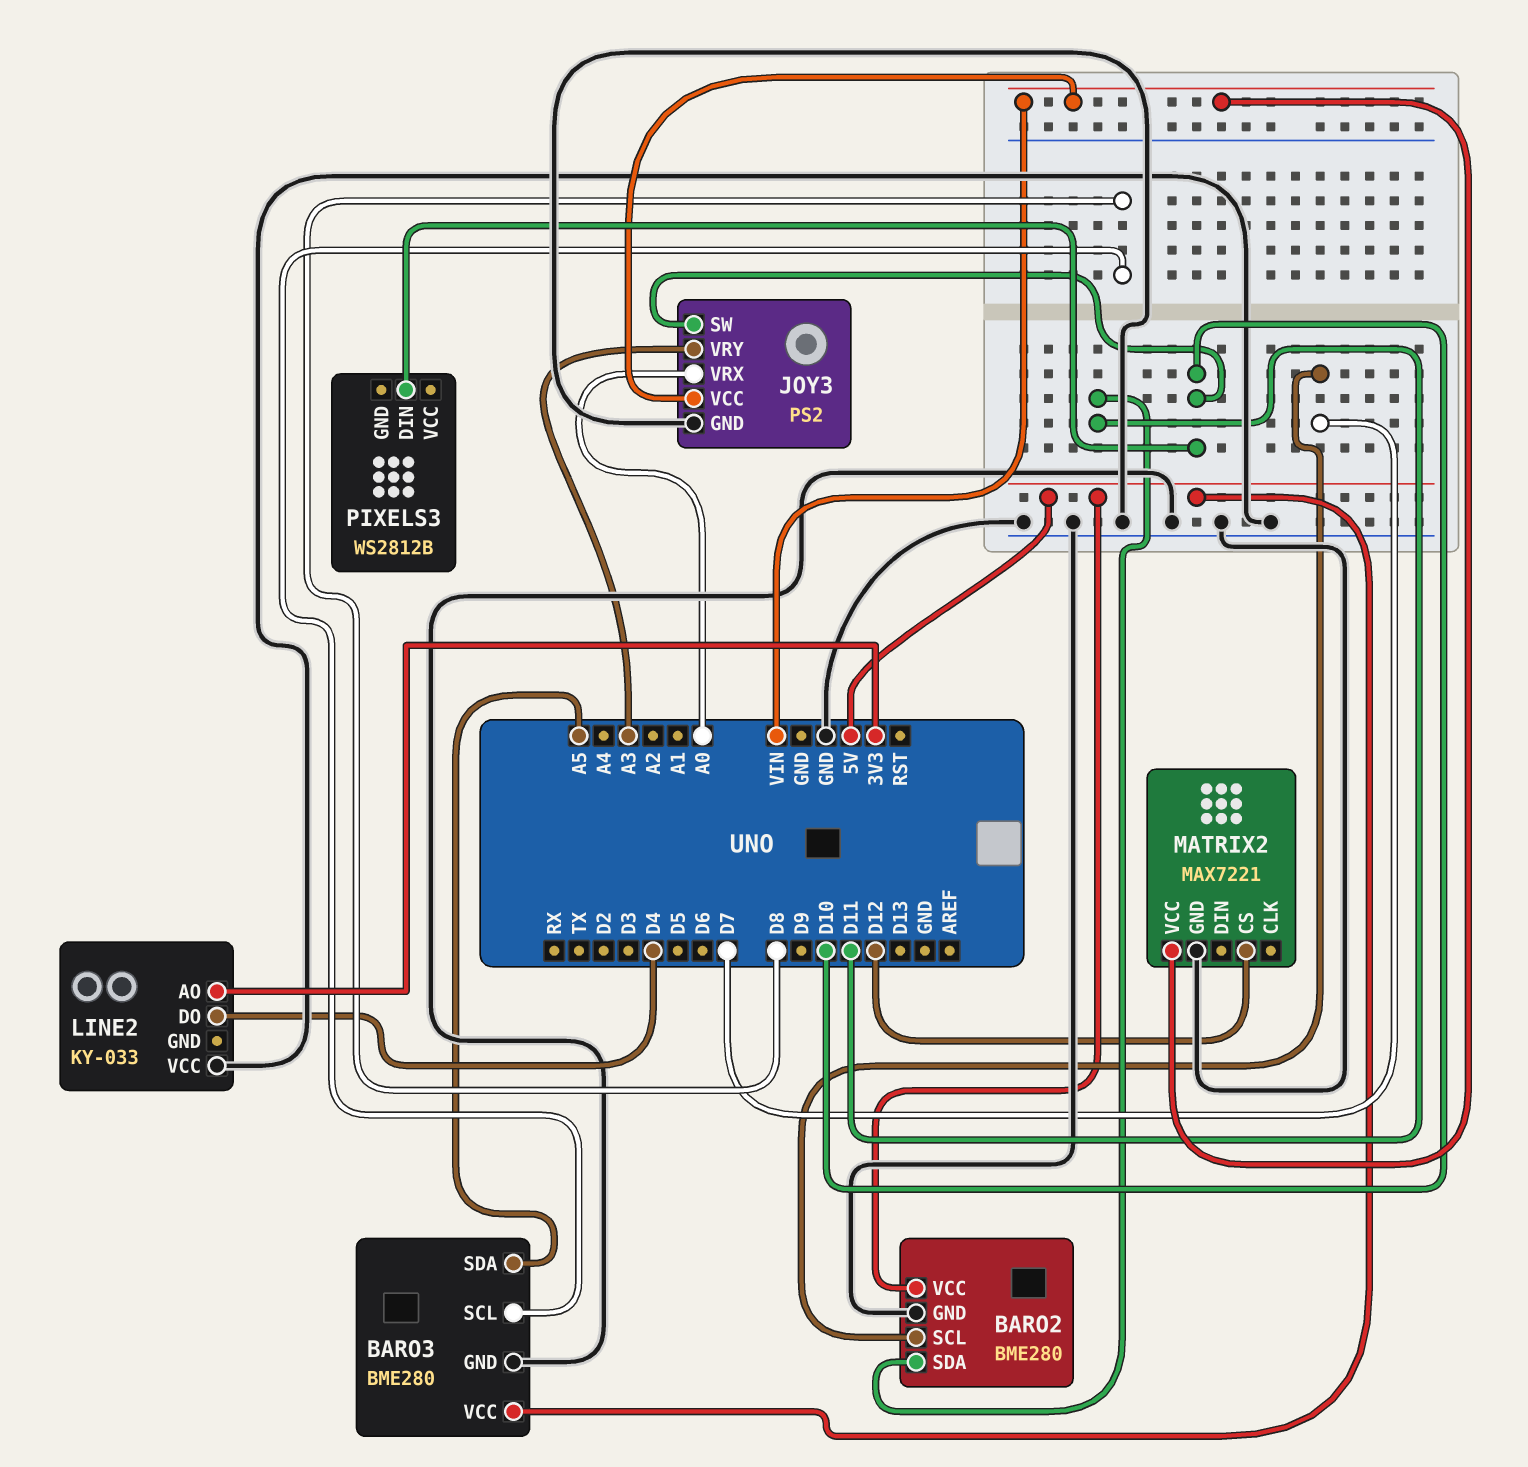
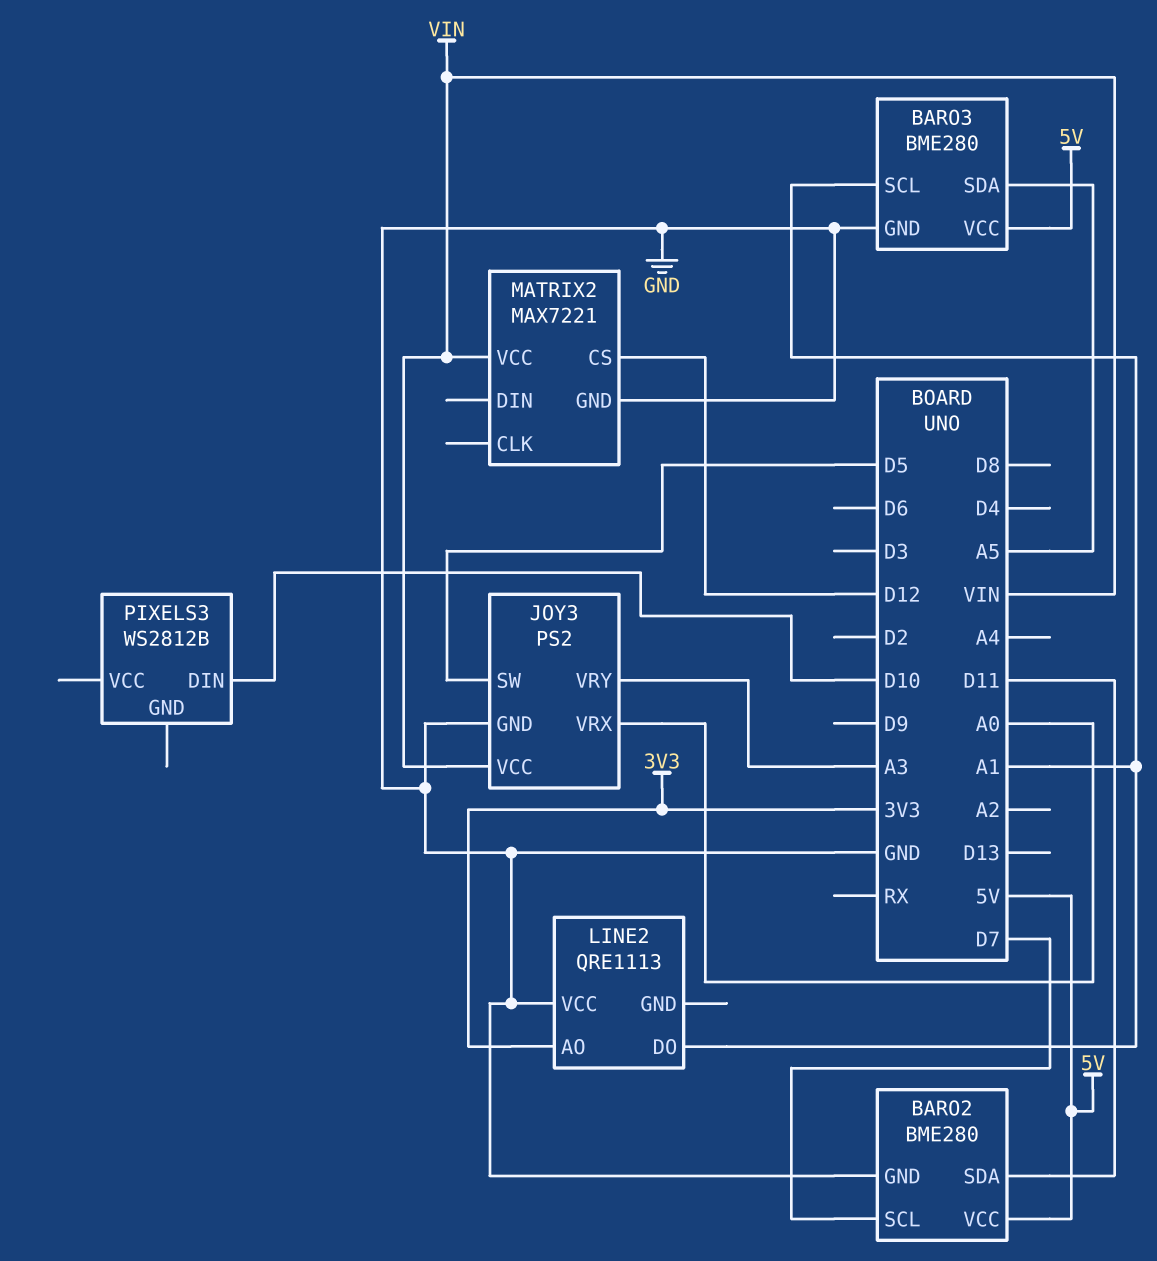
BARO3 pin SCL: D8 -> A1
JOY3 pin SW: D10 -> D5
LINE2: KY-033 -> QRE1113
LINE2 pin DO: D4 -> A1

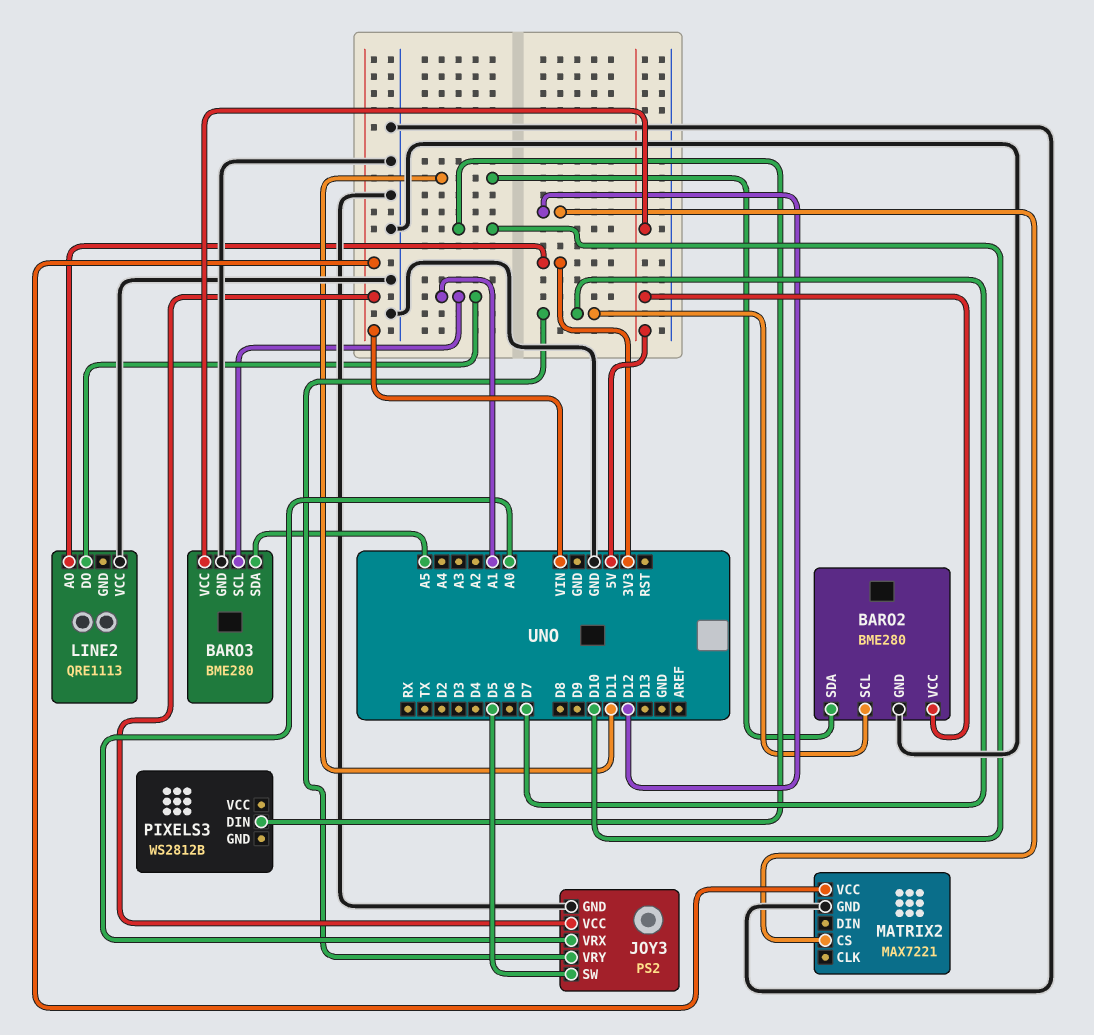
JOY3 pin VRY: A3 -> D7

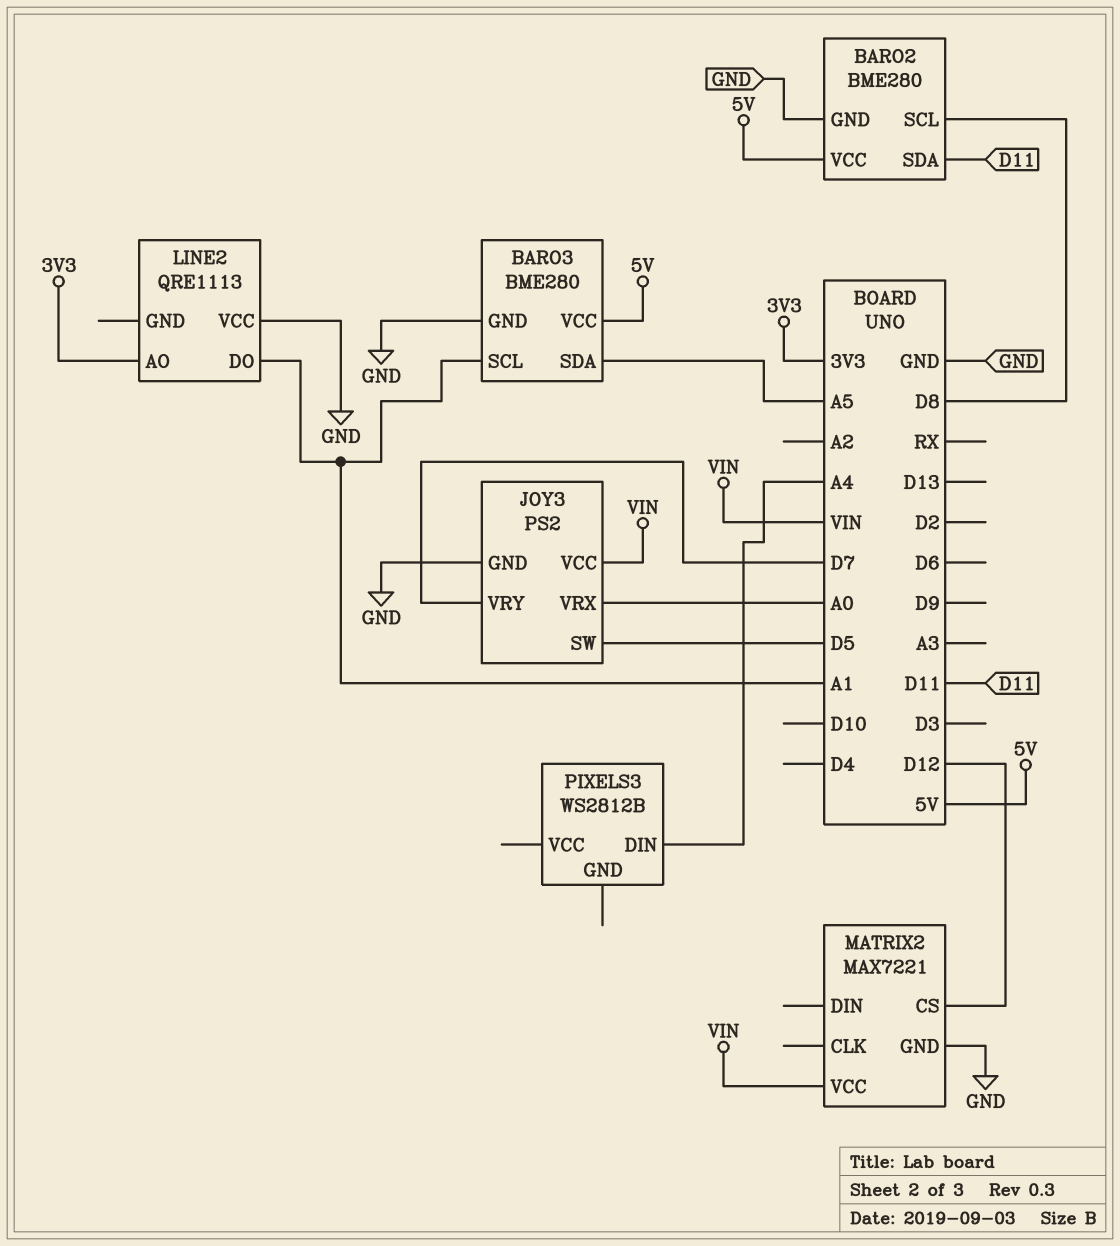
BARO2 pin SCL: D7 -> D8
PIXELS3 pin DIN: D10 -> A4

